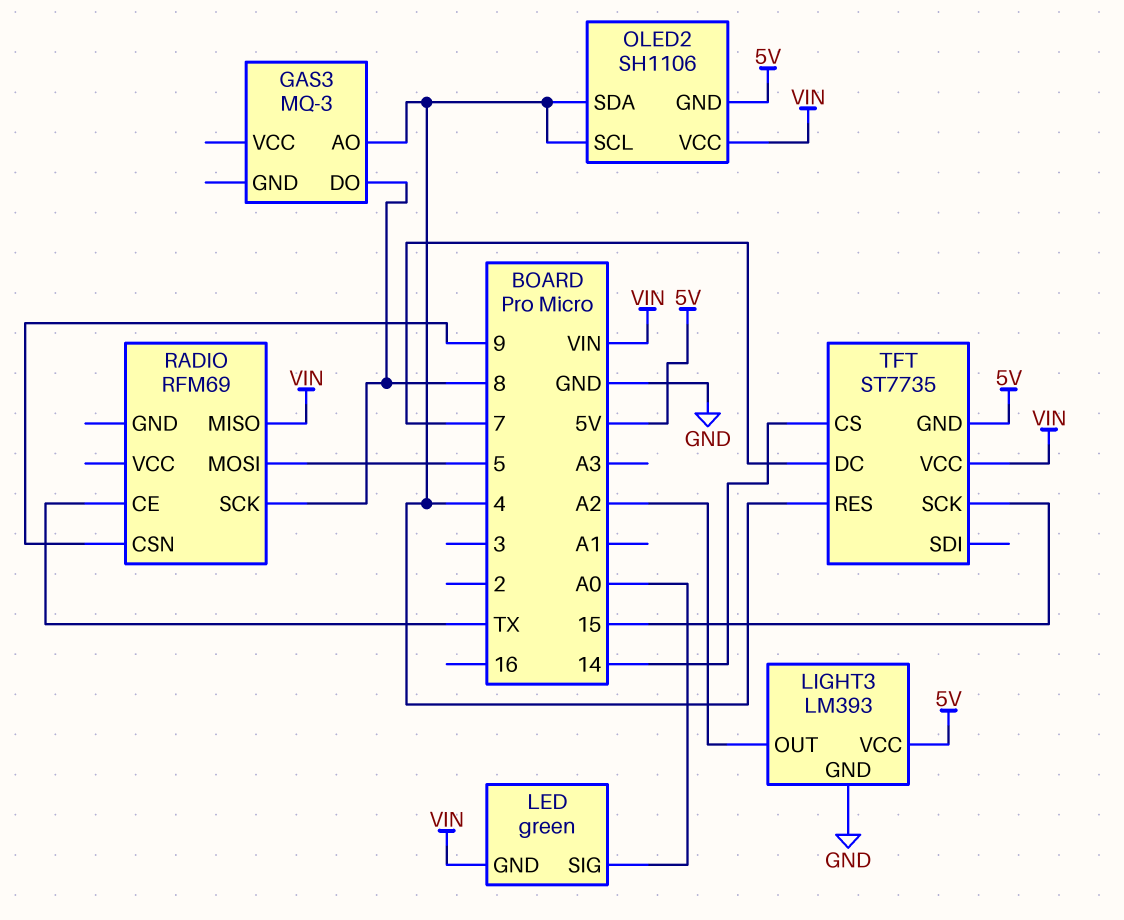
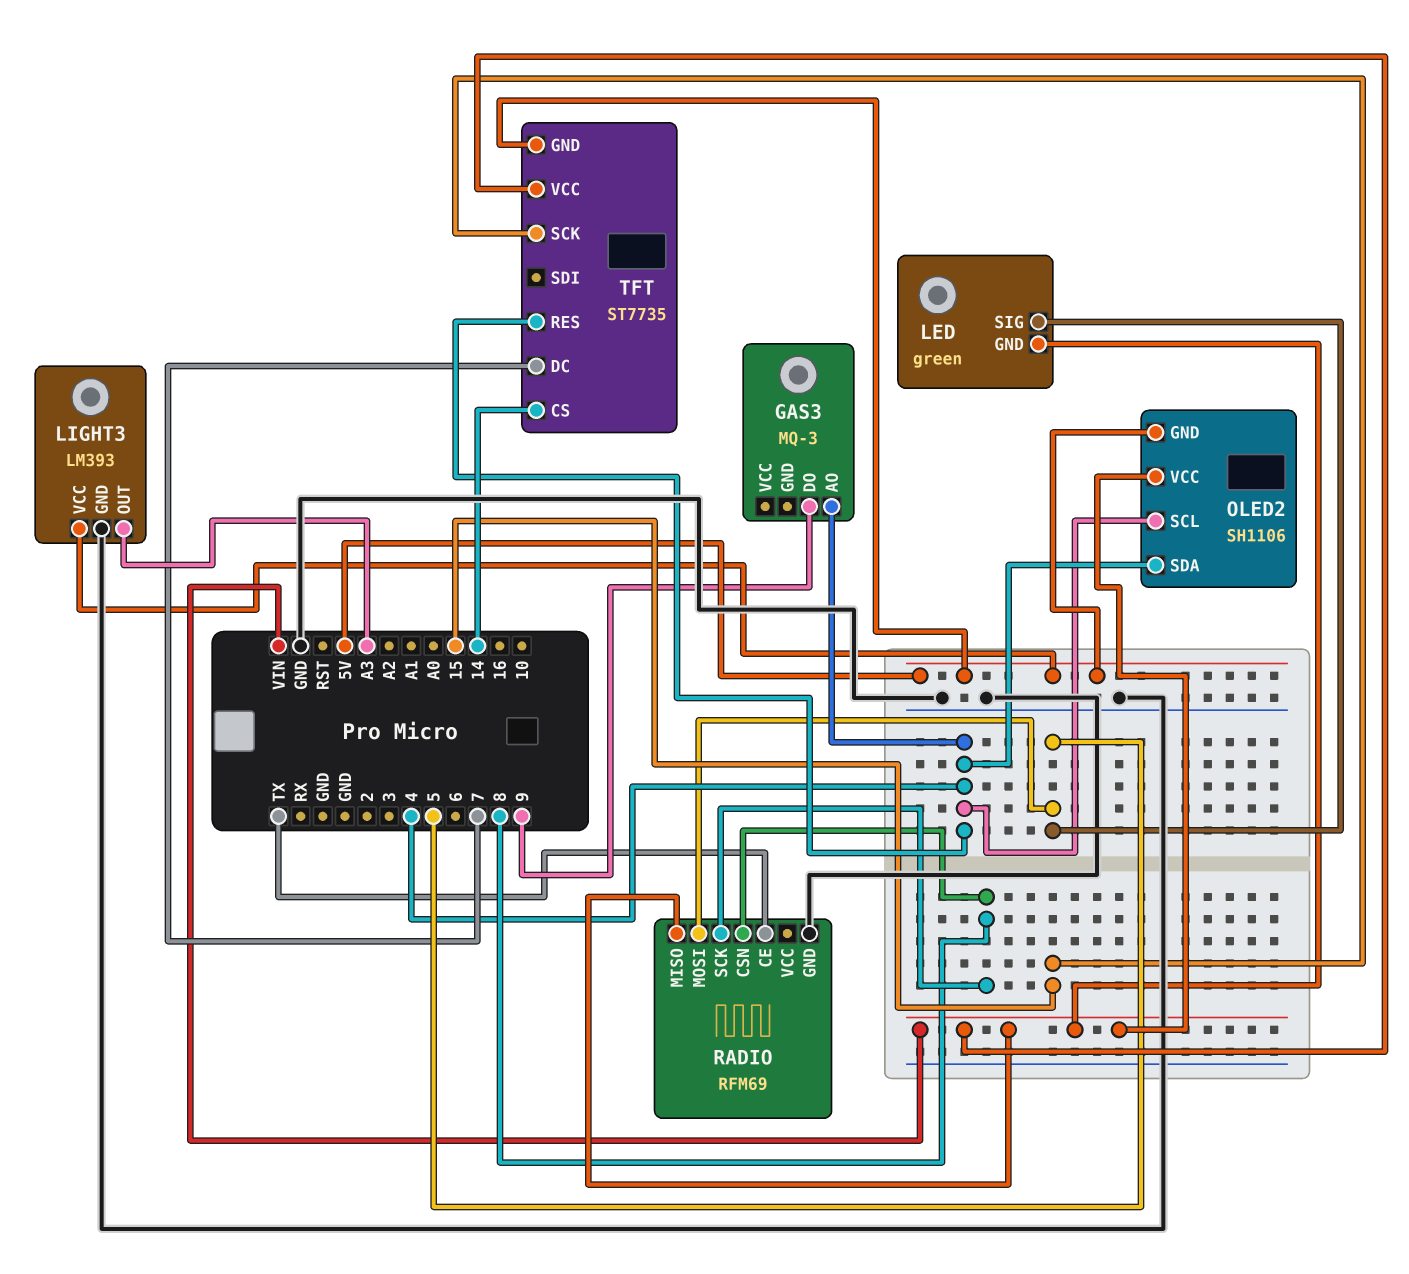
GAS3 pin DO: 8 -> 9
LED pin SIG: A0 -> 5
LIGHT3 pin OUT: A2 -> A3
RADIO pin CSN: 9 -> 8
RADIO pin GND: none -> GND

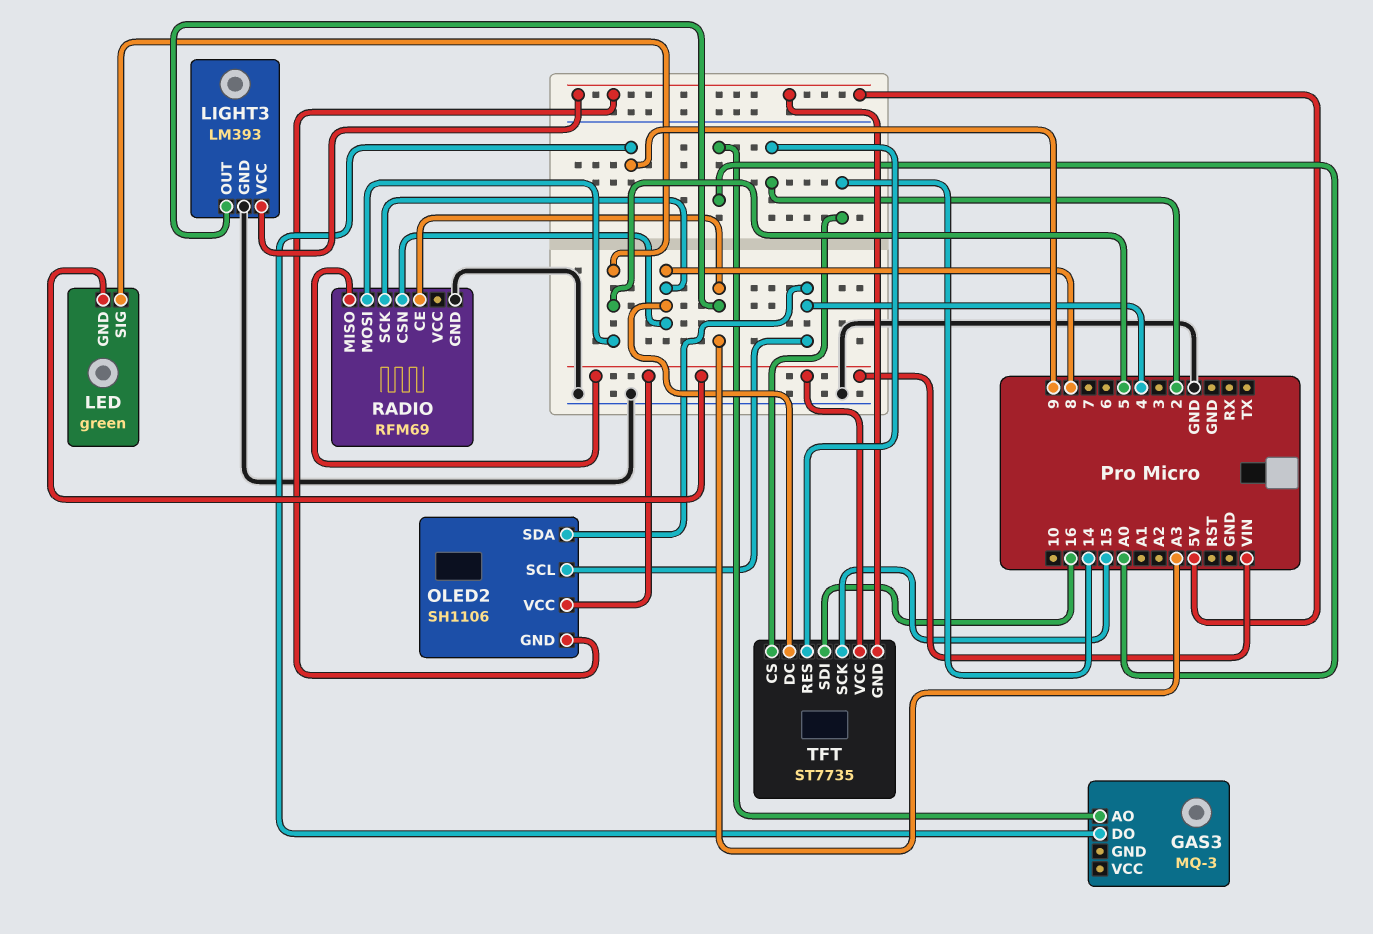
GAS3 pin AO: 4 -> A0
RADIO pin CE: TX -> A3
TFT pin DC: 7 -> 8
TFT pin RES: 4 -> 2
TFT pin SDI: none -> 16

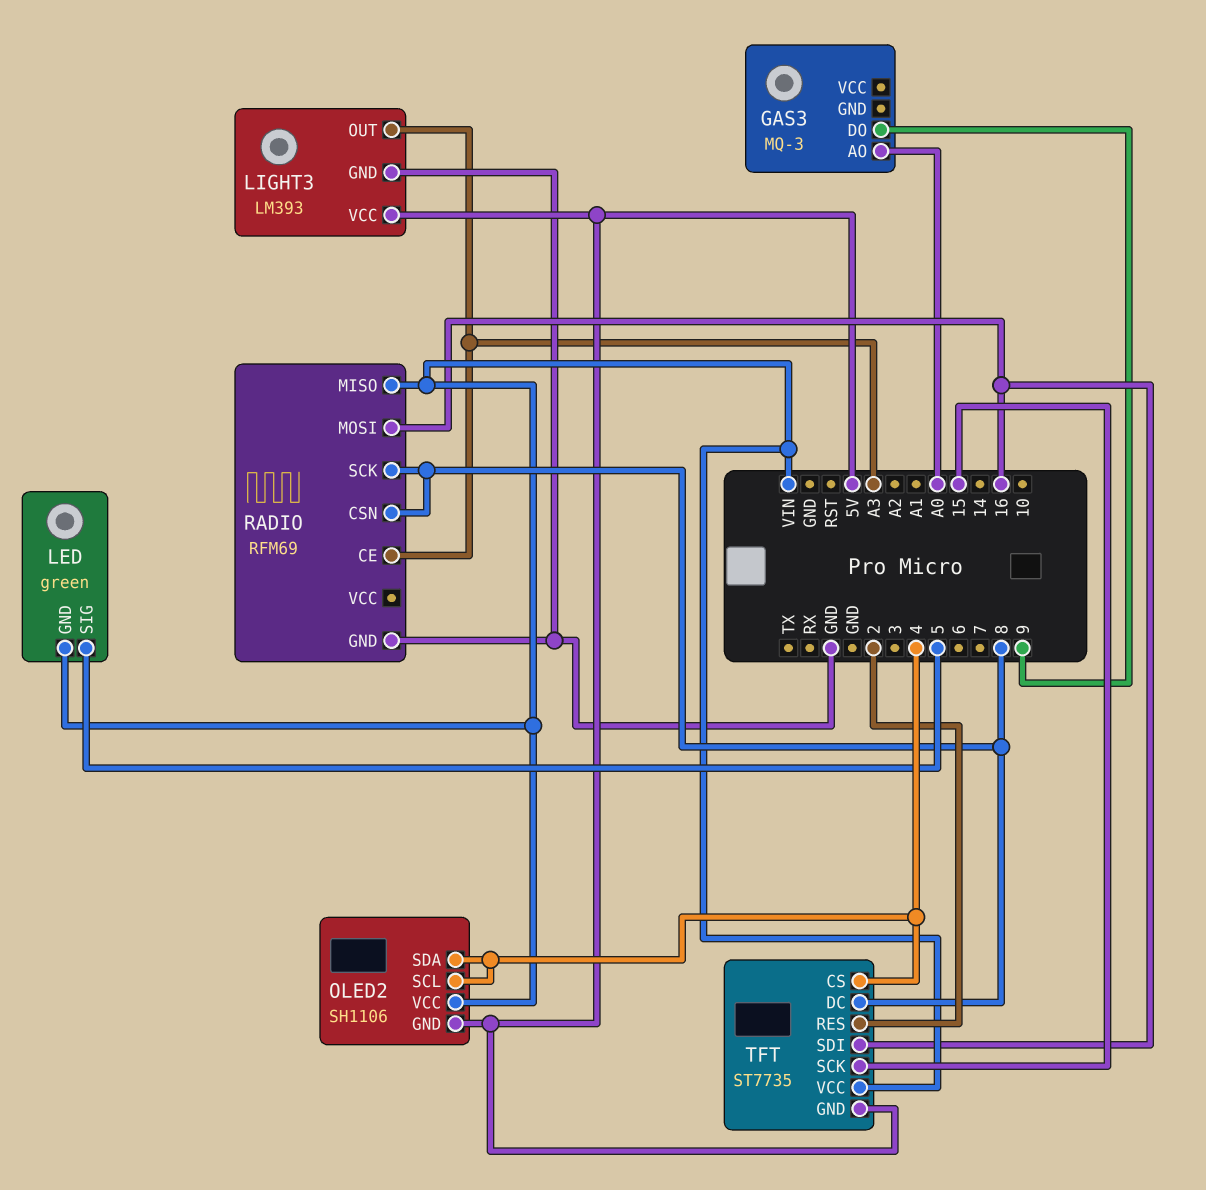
RADIO pin MOSI: 5 -> 16
TFT pin CS: 14 -> 4

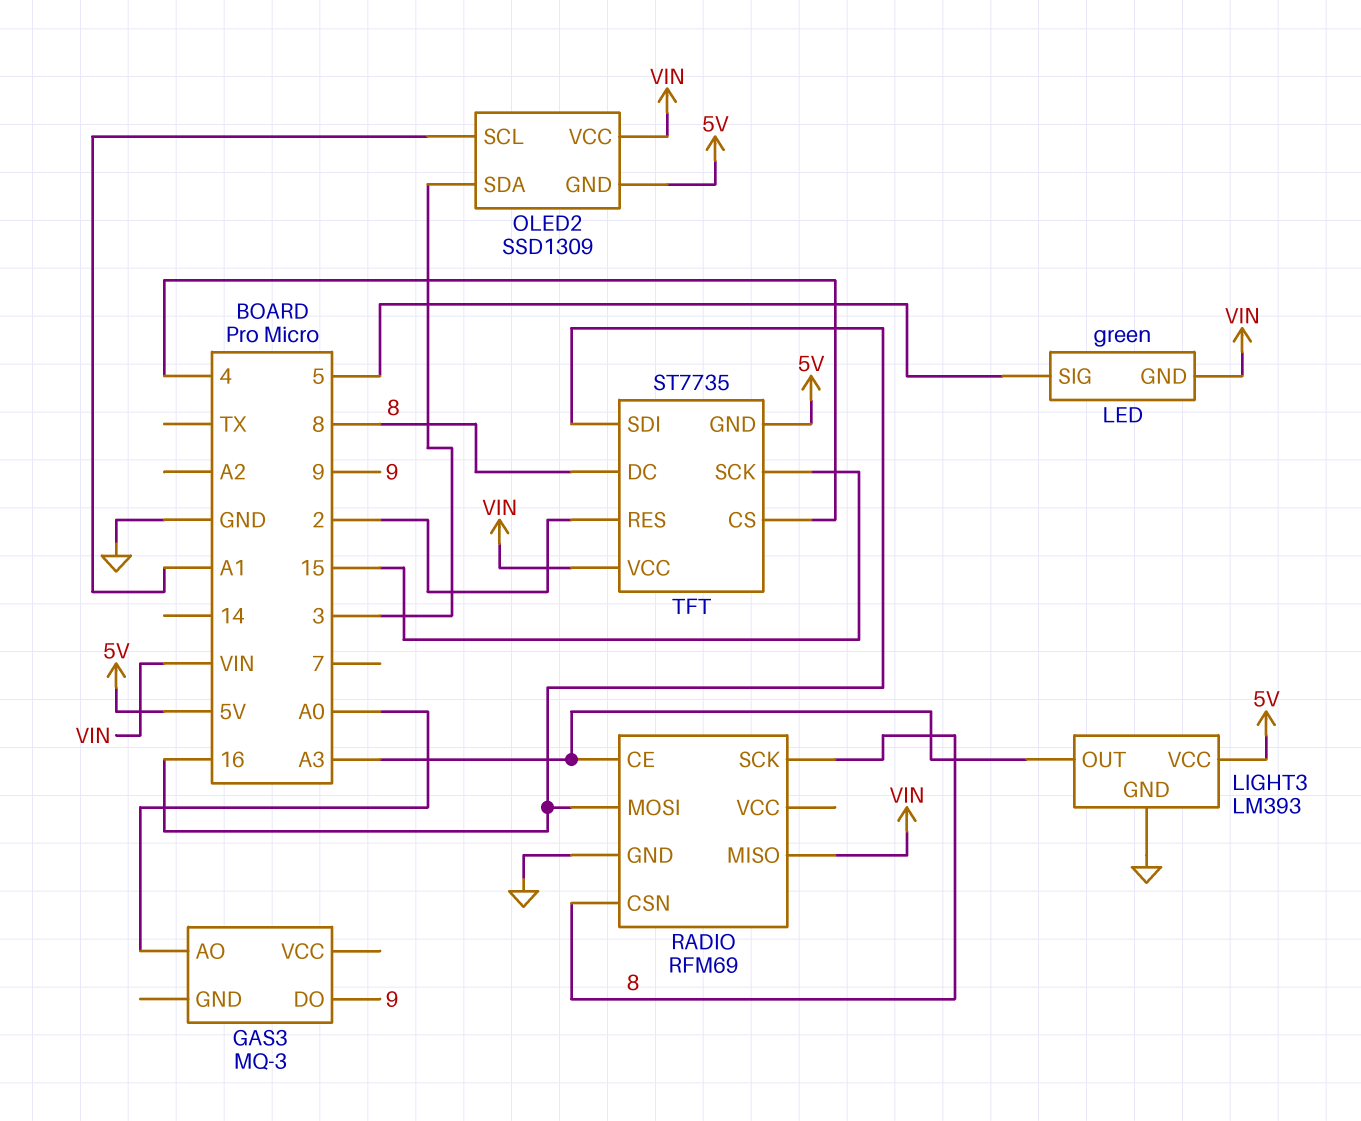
OLED2: SH1106 -> SSD1309
OLED2 pin SCL: 4 -> A1
OLED2 pin SDA: 4 -> 3

